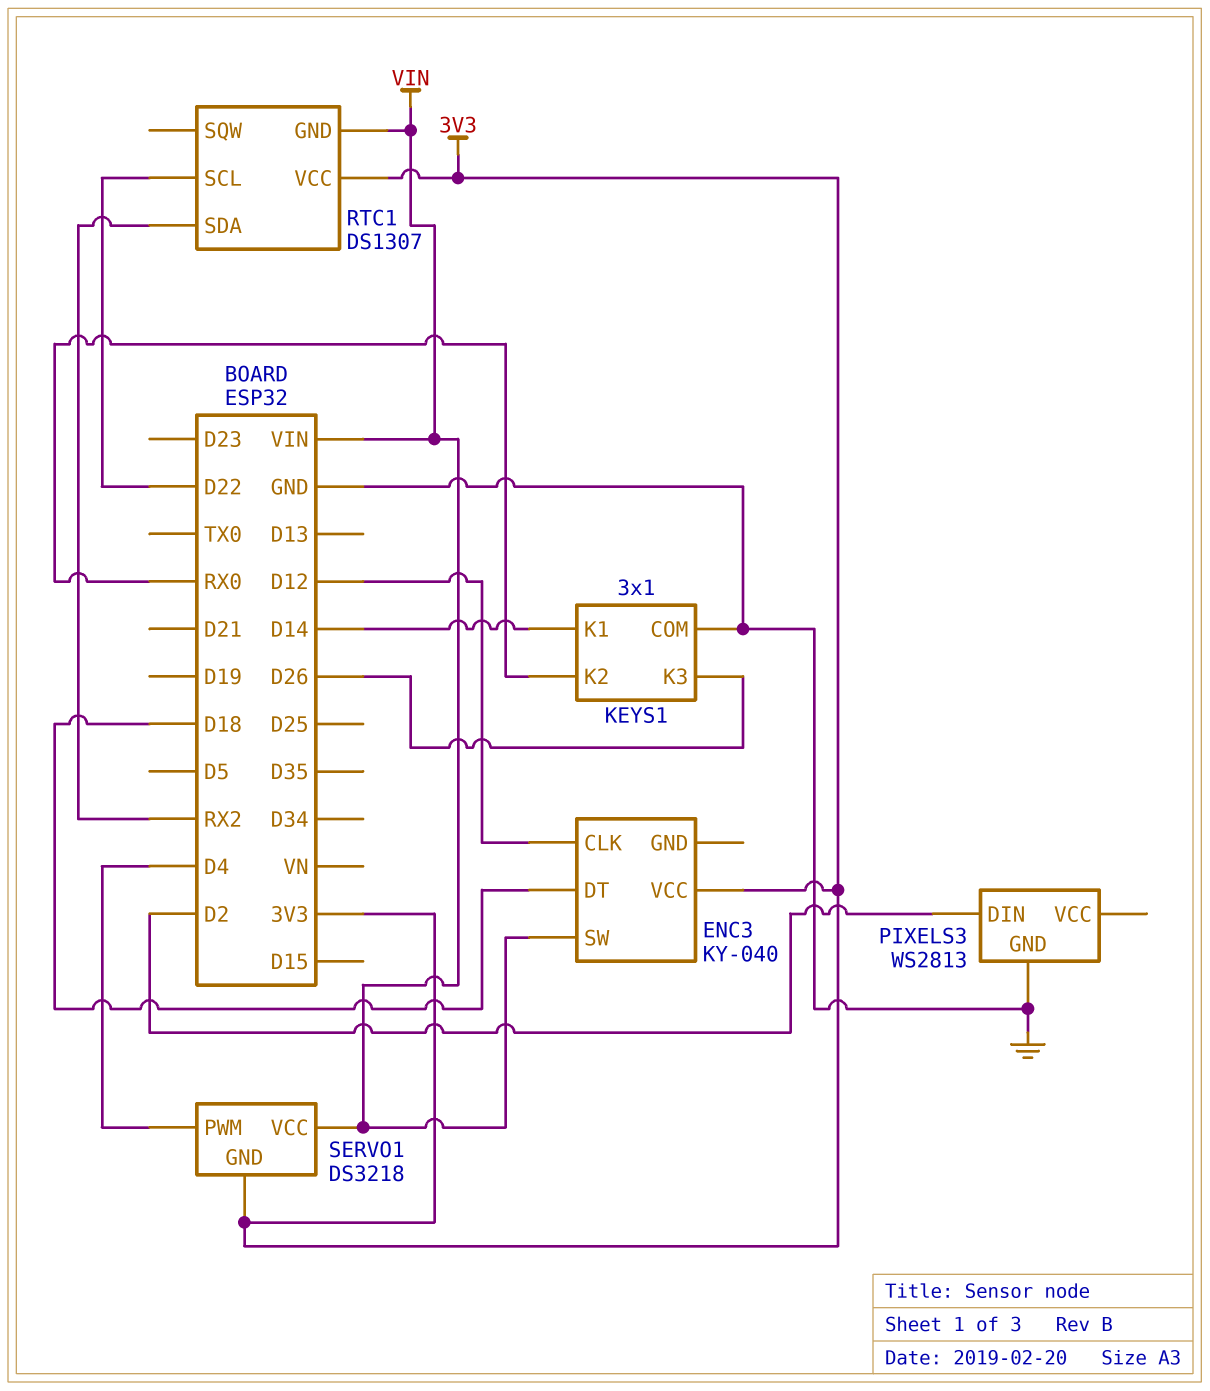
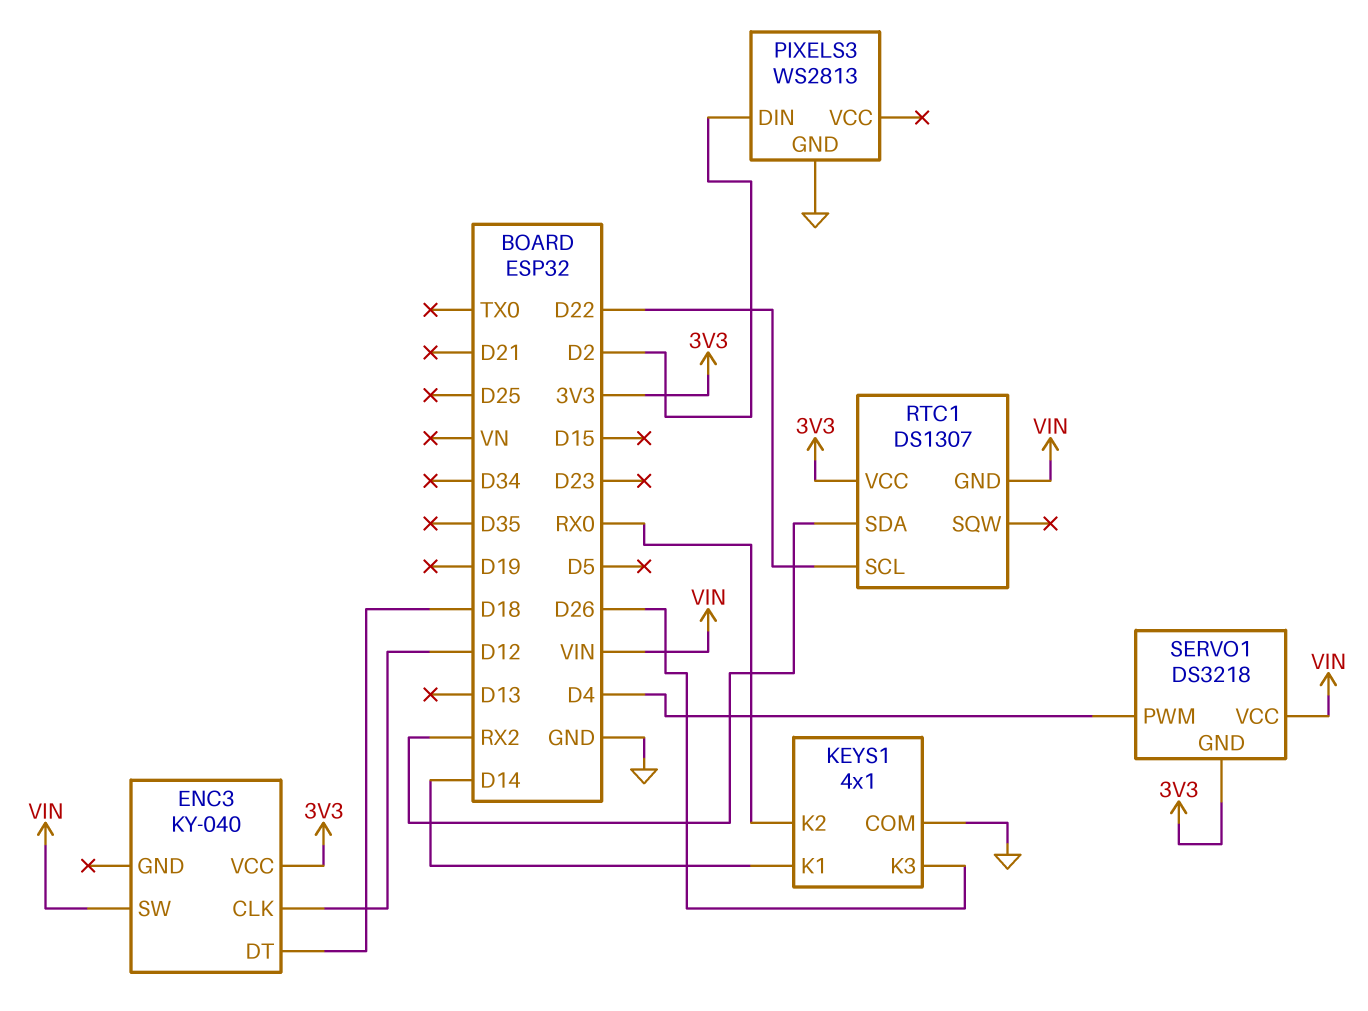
KEYS1: 3x1 -> 4x1

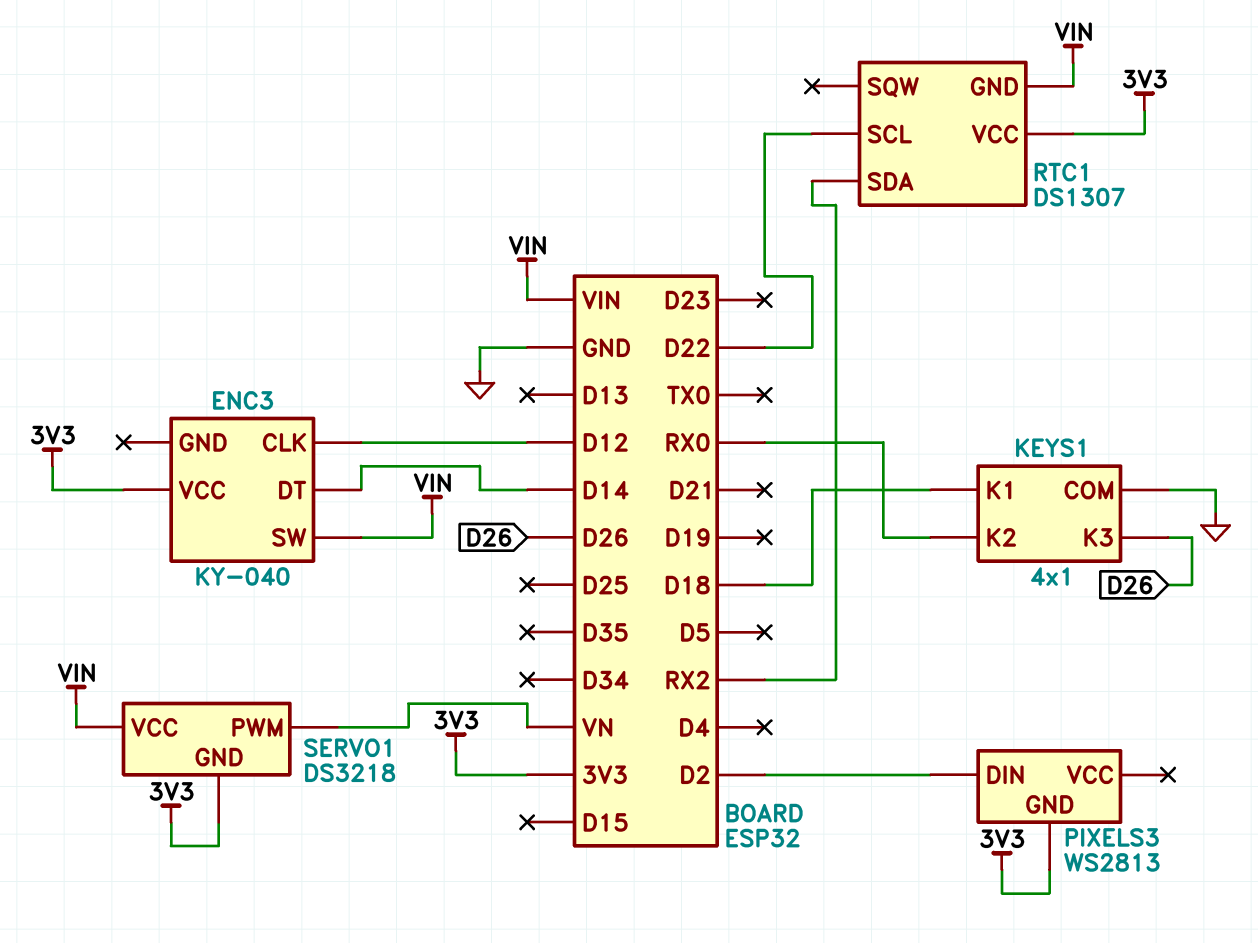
ENC3 pin DT: D18 -> D14
KEYS1 pin K1: D14 -> D18
PIXELS3 pin GND: GND -> 3V3
SERVO1 pin PWM: D4 -> VN

